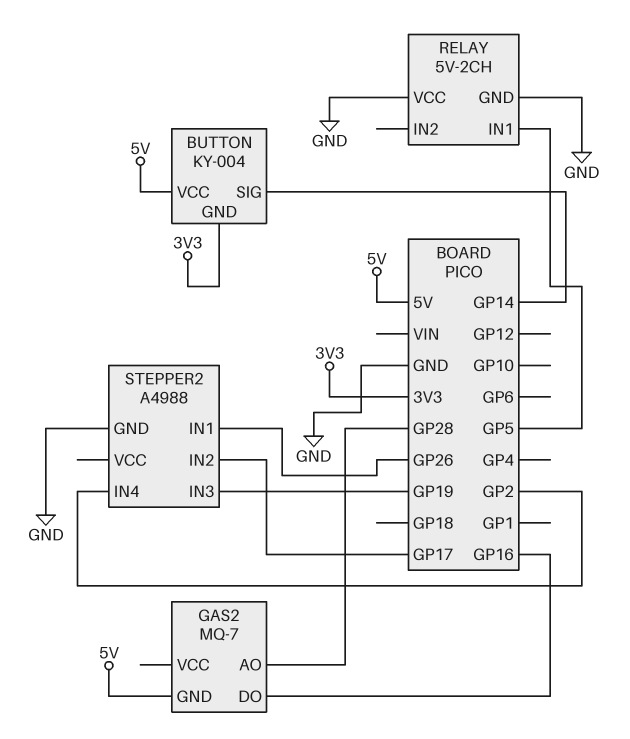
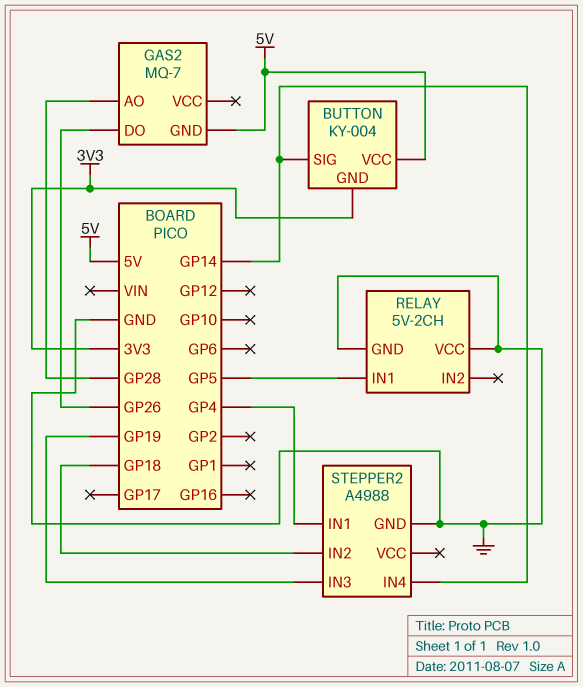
GAS2 pin DO: GP16 -> GP26
STEPPER2 pin IN1: GP26 -> GP4
STEPPER2 pin IN2: GP17 -> GP18
STEPPER2 pin IN4: GP2 -> GP14

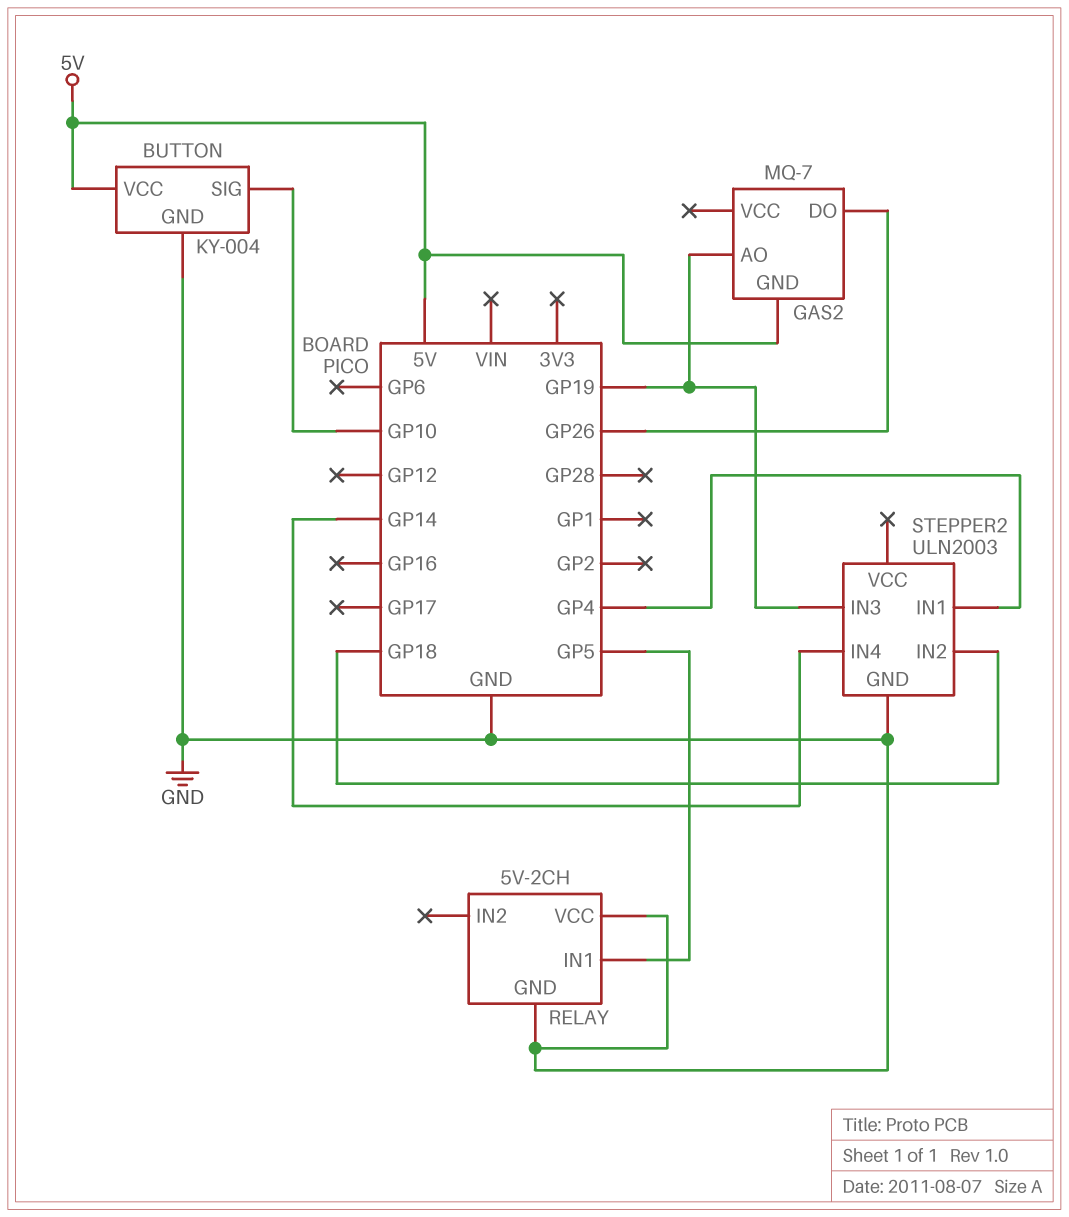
BUTTON pin GND: 3V3 -> GND
BUTTON pin SIG: GP14 -> GP10
GAS2 pin AO: GP28 -> GP19
STEPPER2: A4988 -> ULN2003

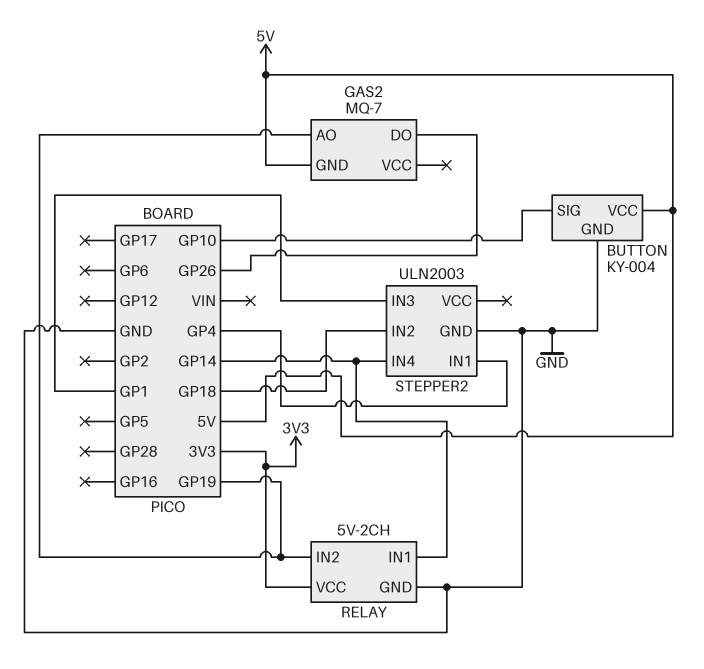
RELAY pin IN1: GP5 -> GP14
RELAY pin IN2: none -> GP19
RELAY pin VCC: GND -> 3V3
STEPPER2 pin IN3: GP19 -> GP1

